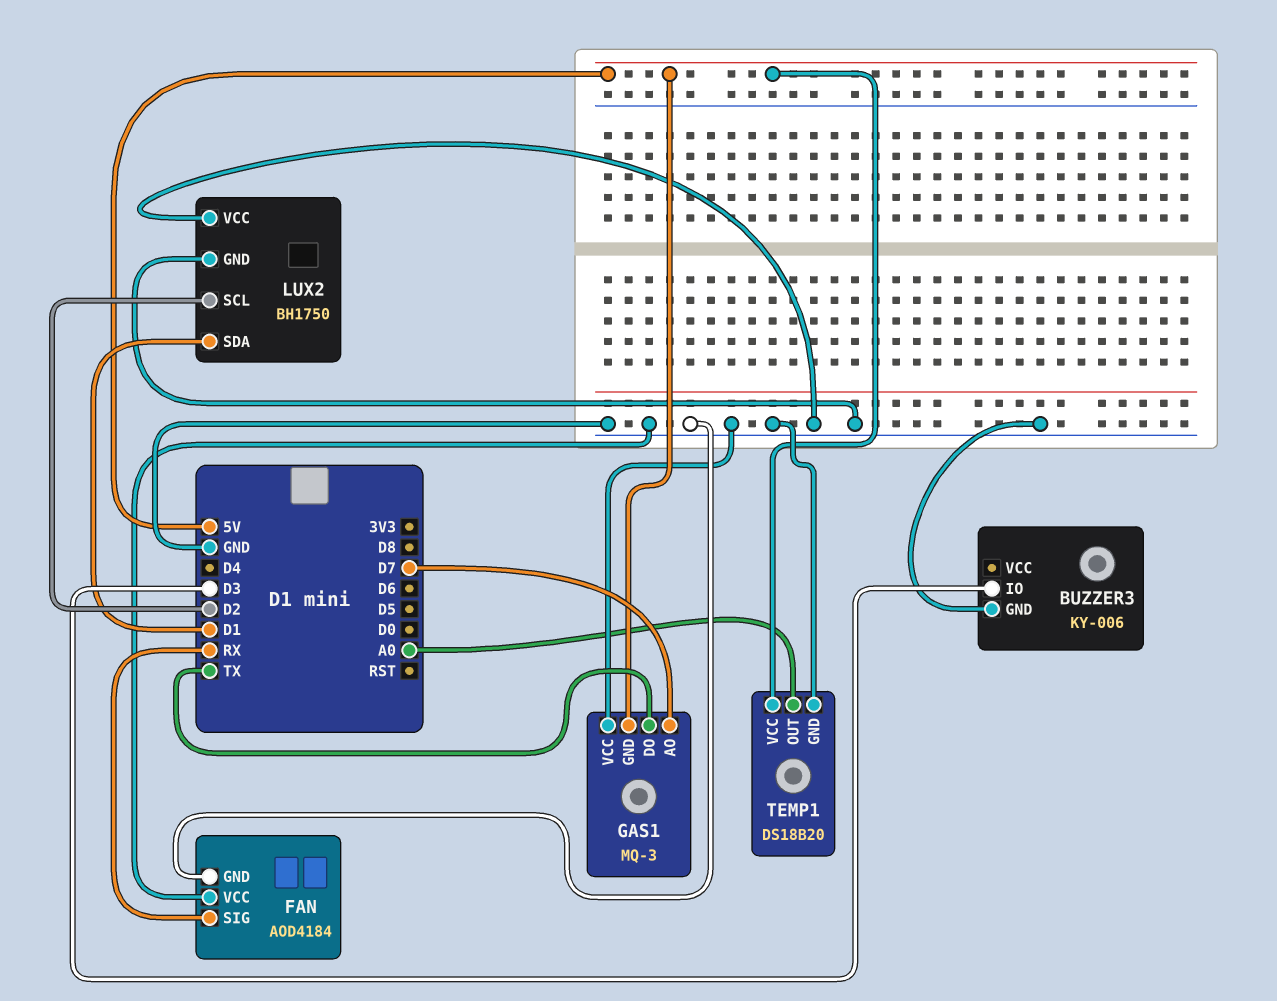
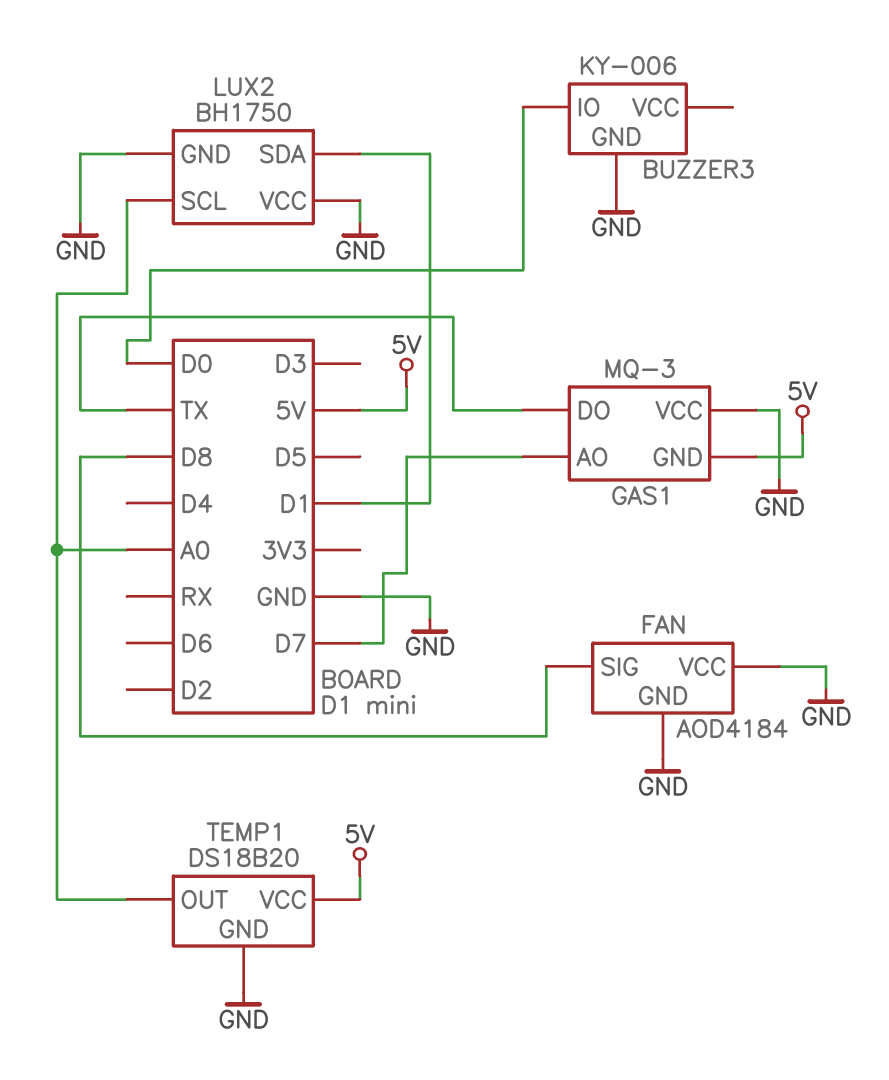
BUZZER3 pin IO: D3 -> D0
FAN pin SIG: RX -> D8
LUX2 pin SCL: D2 -> A0

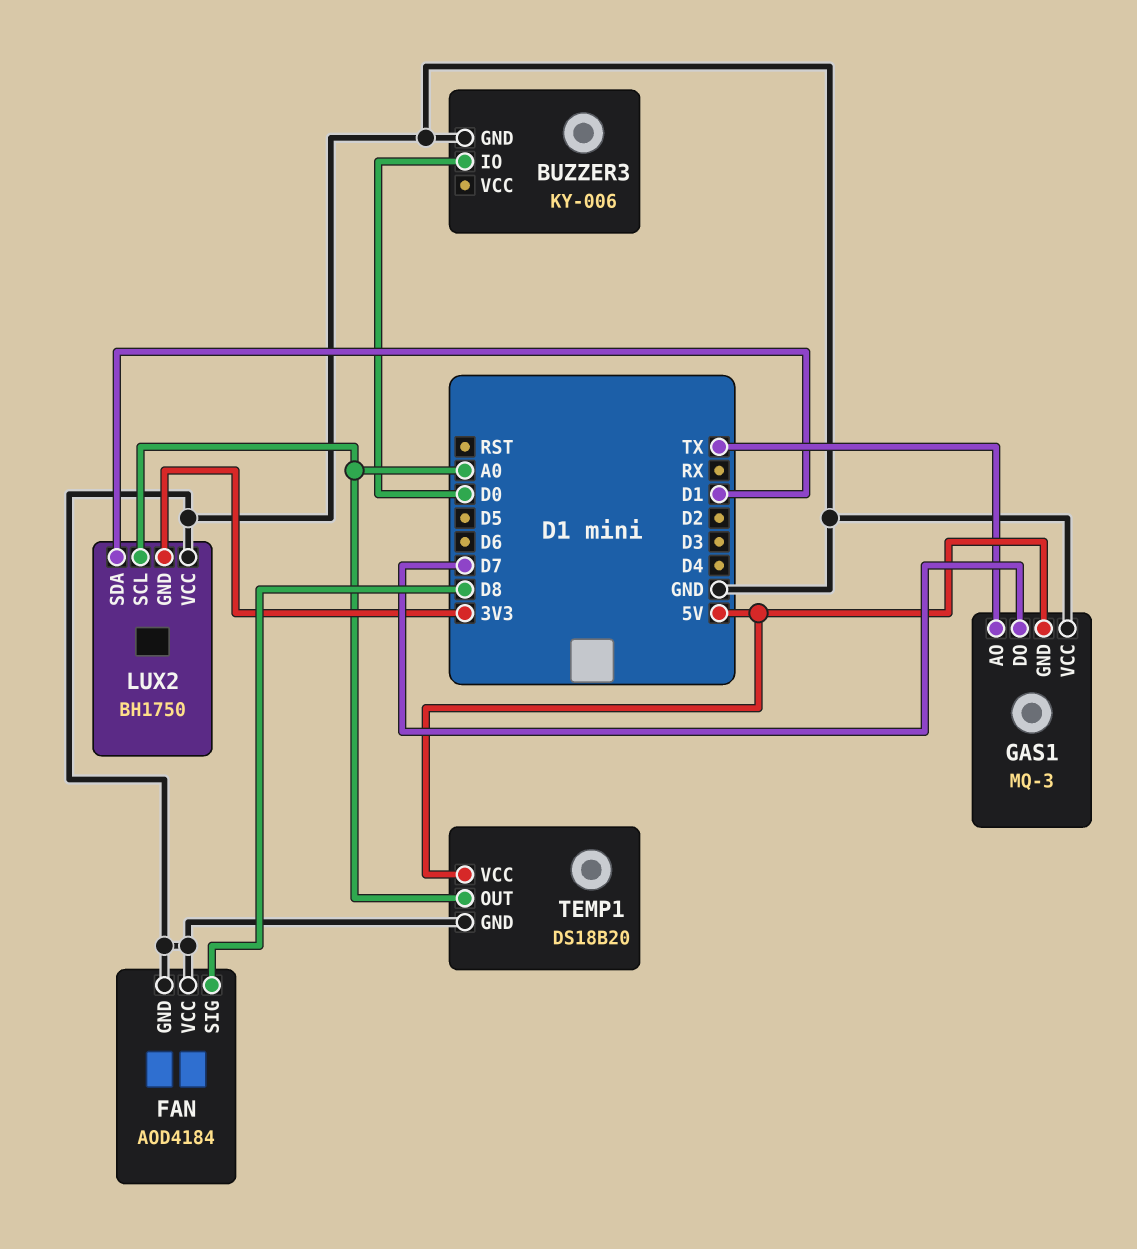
GAS1 pin AO: D7 -> TX
GAS1 pin DO: TX -> D7
LUX2 pin GND: GND -> 3V3

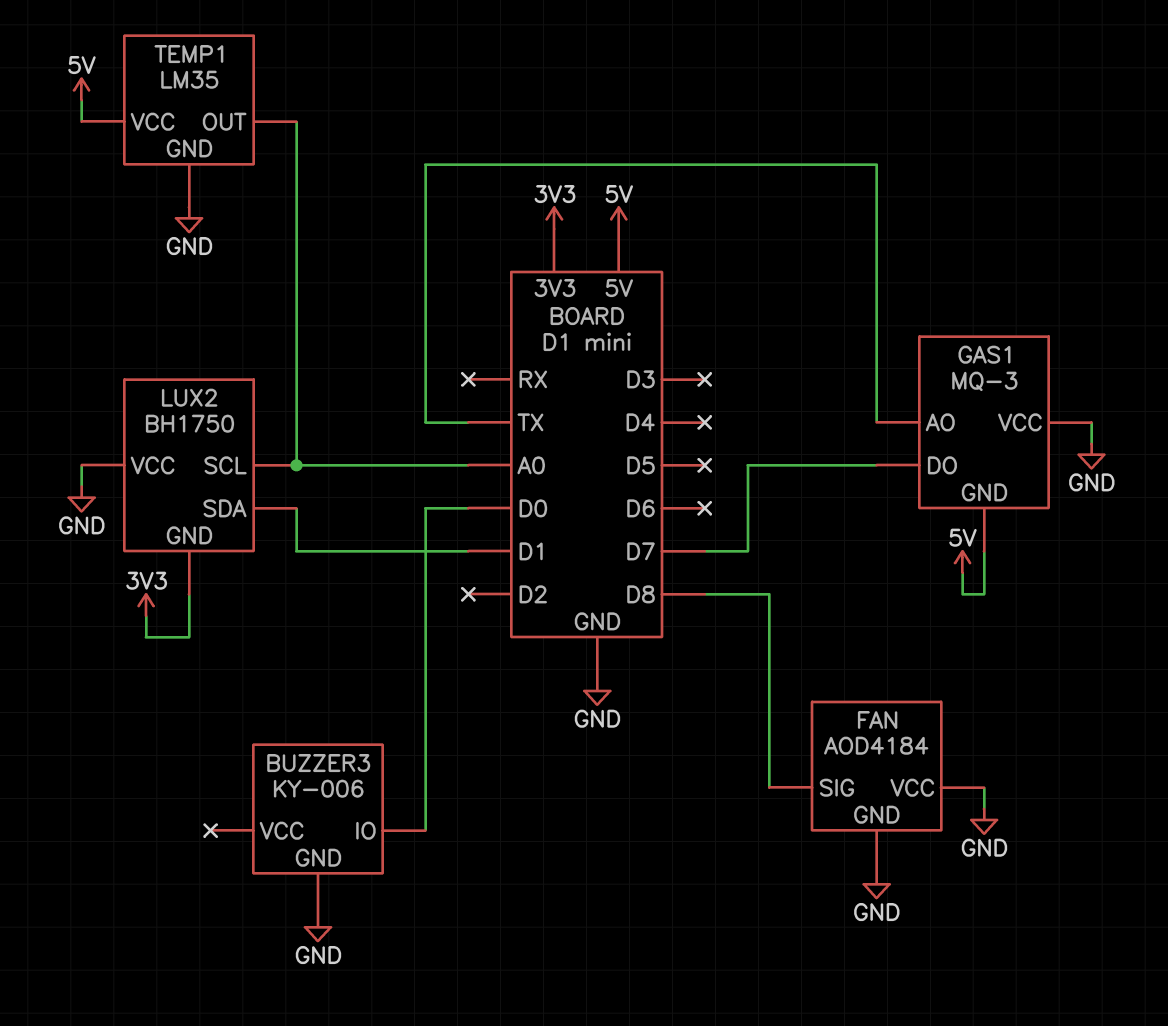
TEMP1: DS18B20 -> LM35

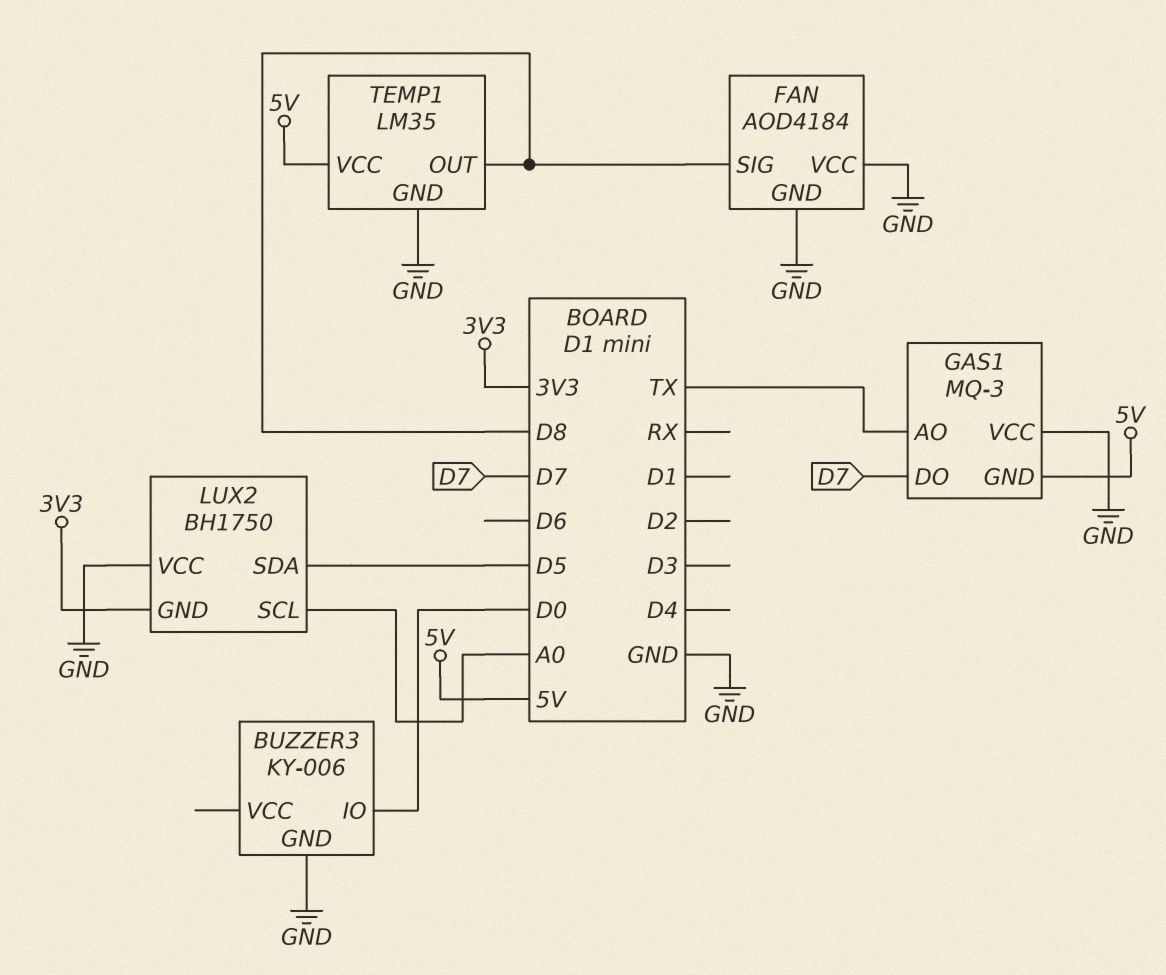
LUX2 pin SDA: D1 -> D5
TEMP1 pin OUT: A0 -> D8

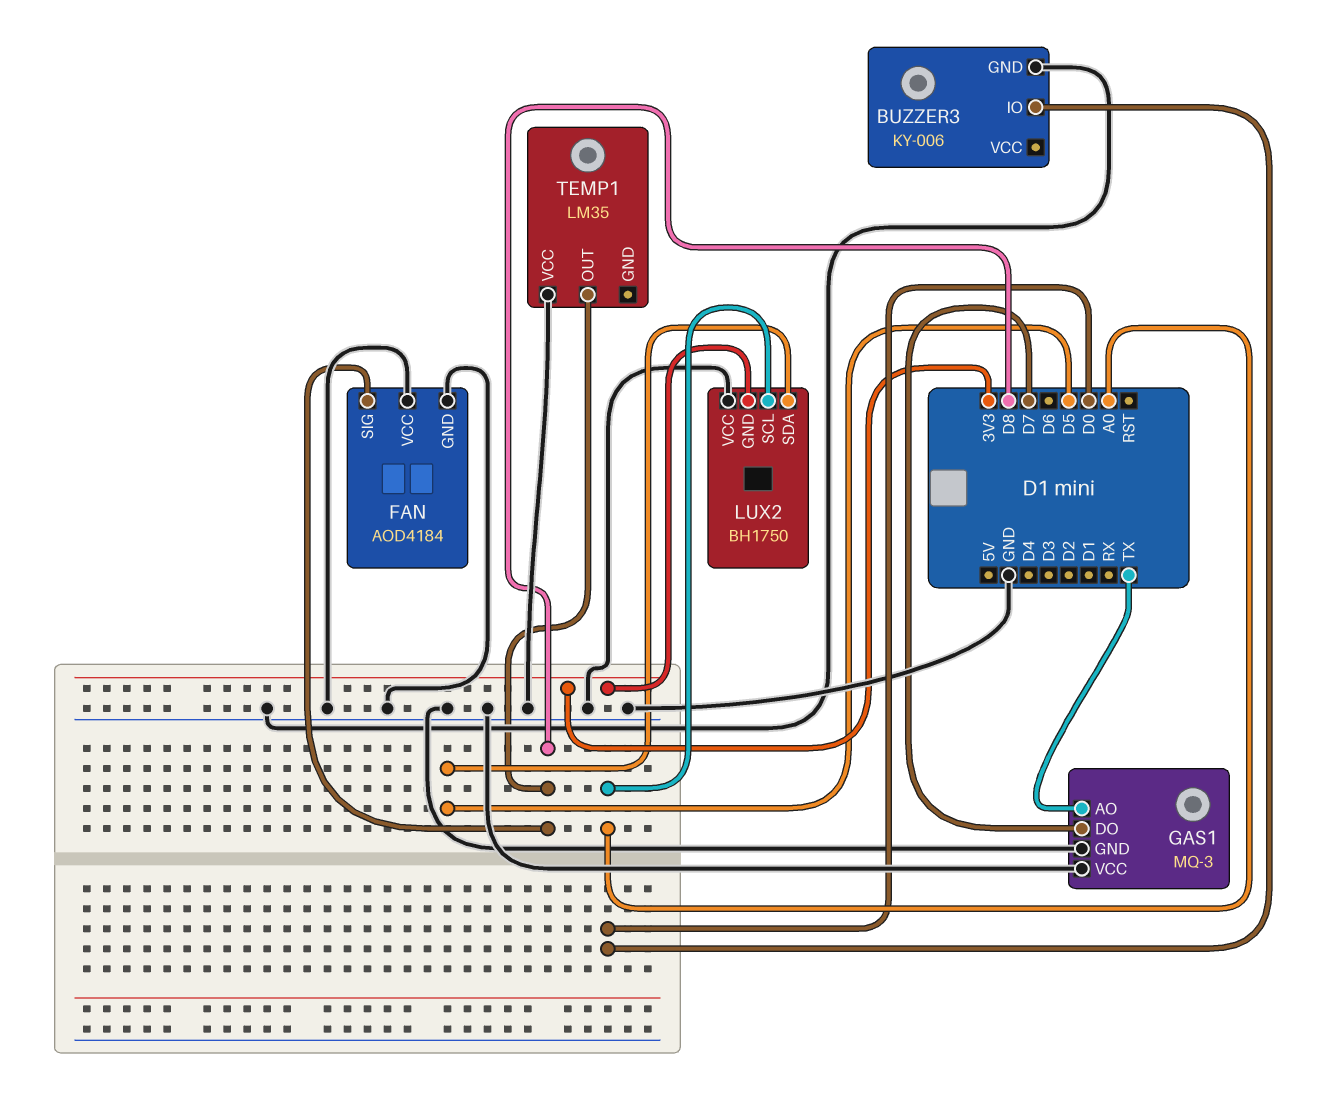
GAS1 pin GND: 5V -> GND
TEMP1 pin GND: GND -> none
TEMP1 pin VCC: 5V -> GND

